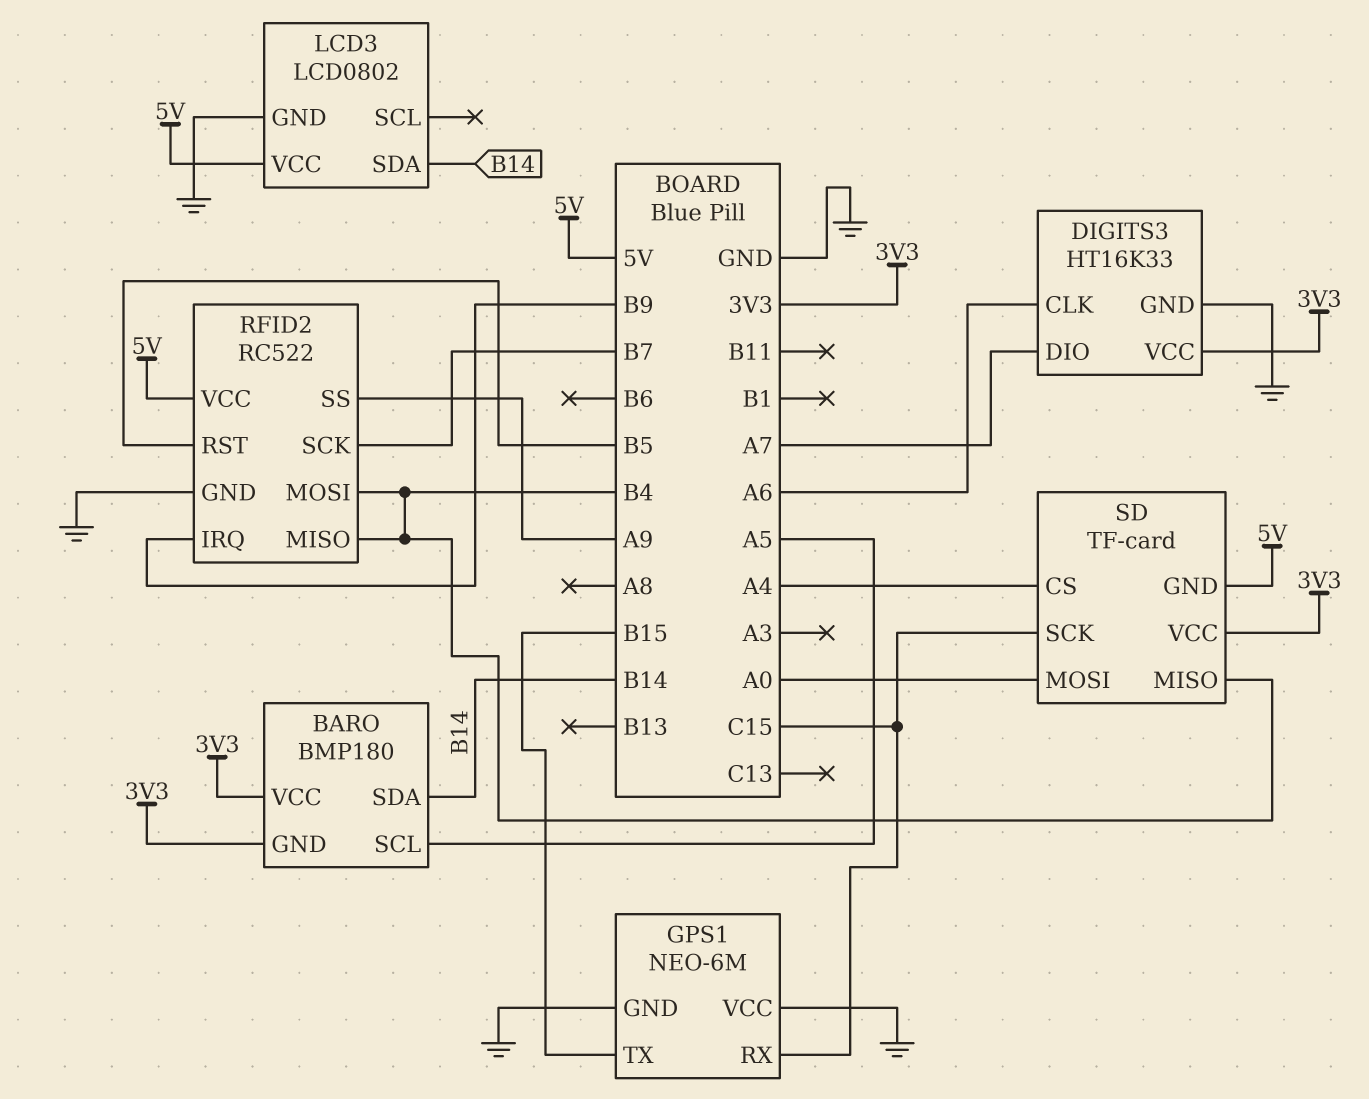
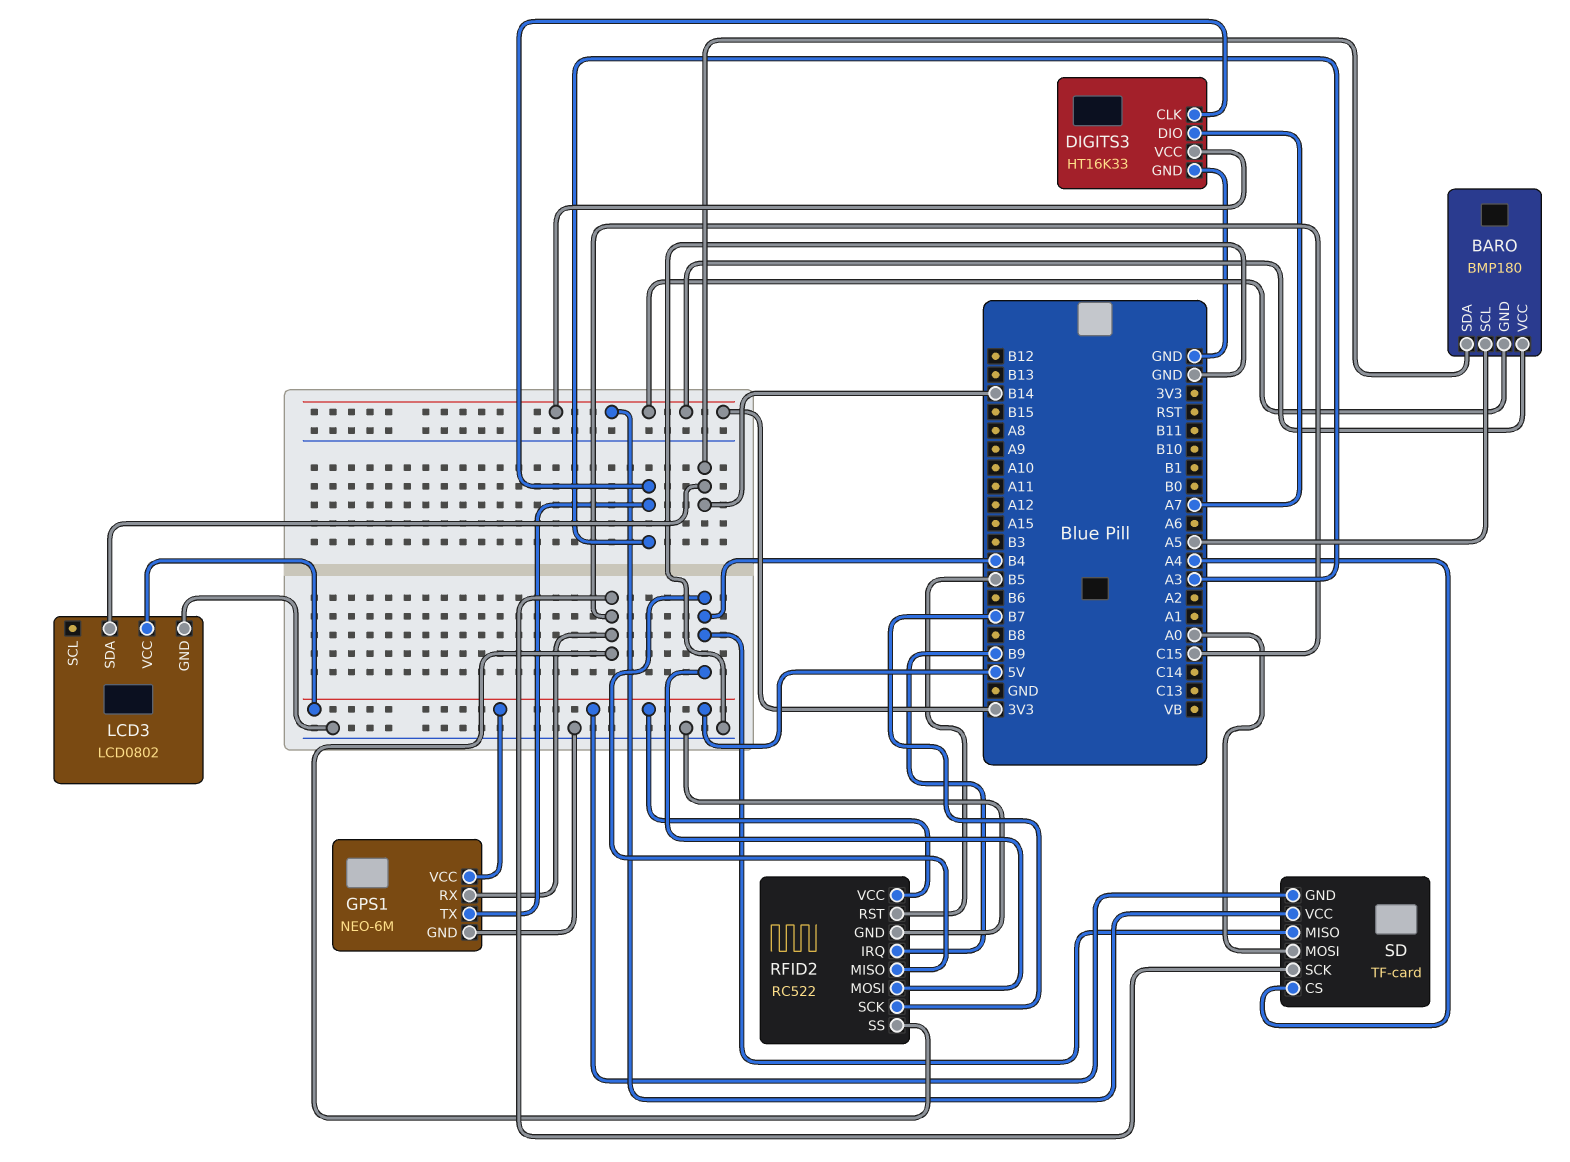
DIGITS3 pin CLK: A6 -> A3
GPS1 pin TX: B15 -> A3
GPS1 pin VCC: GND -> 5V
RFID2 pin SS: A9 -> C15

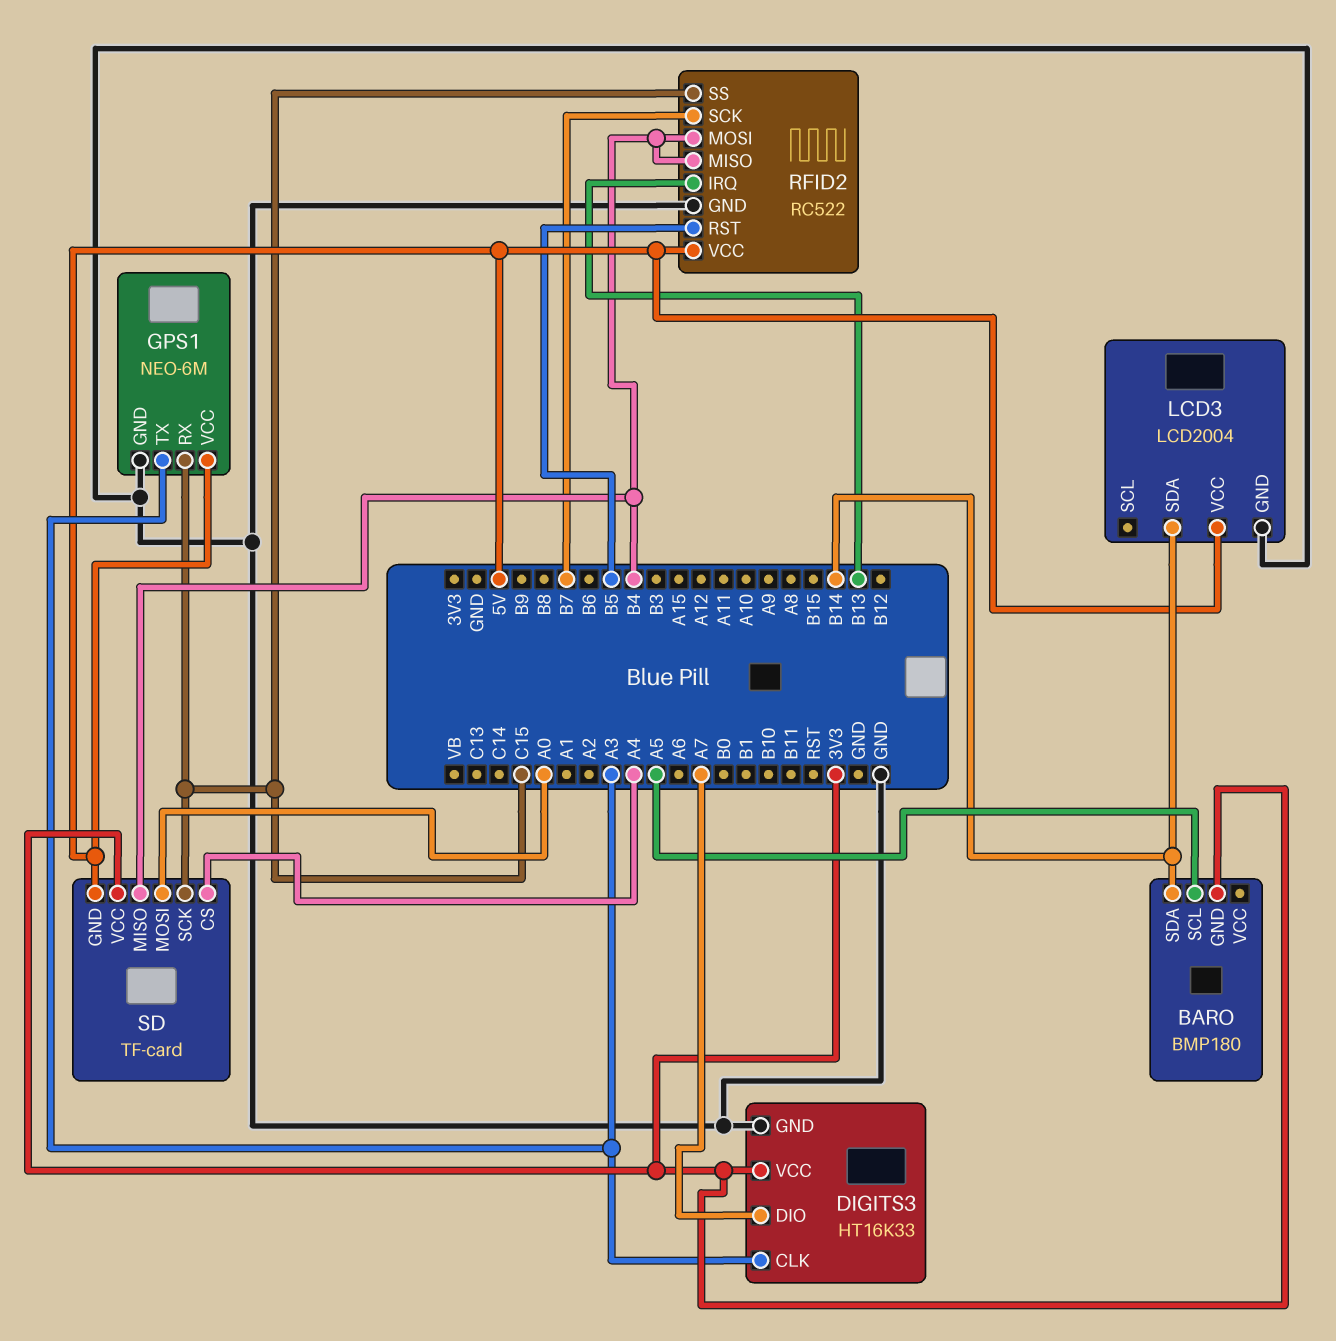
BARO pin VCC: 3V3 -> none
LCD3: LCD0802 -> LCD2004
RFID2 pin IRQ: B9 -> B13

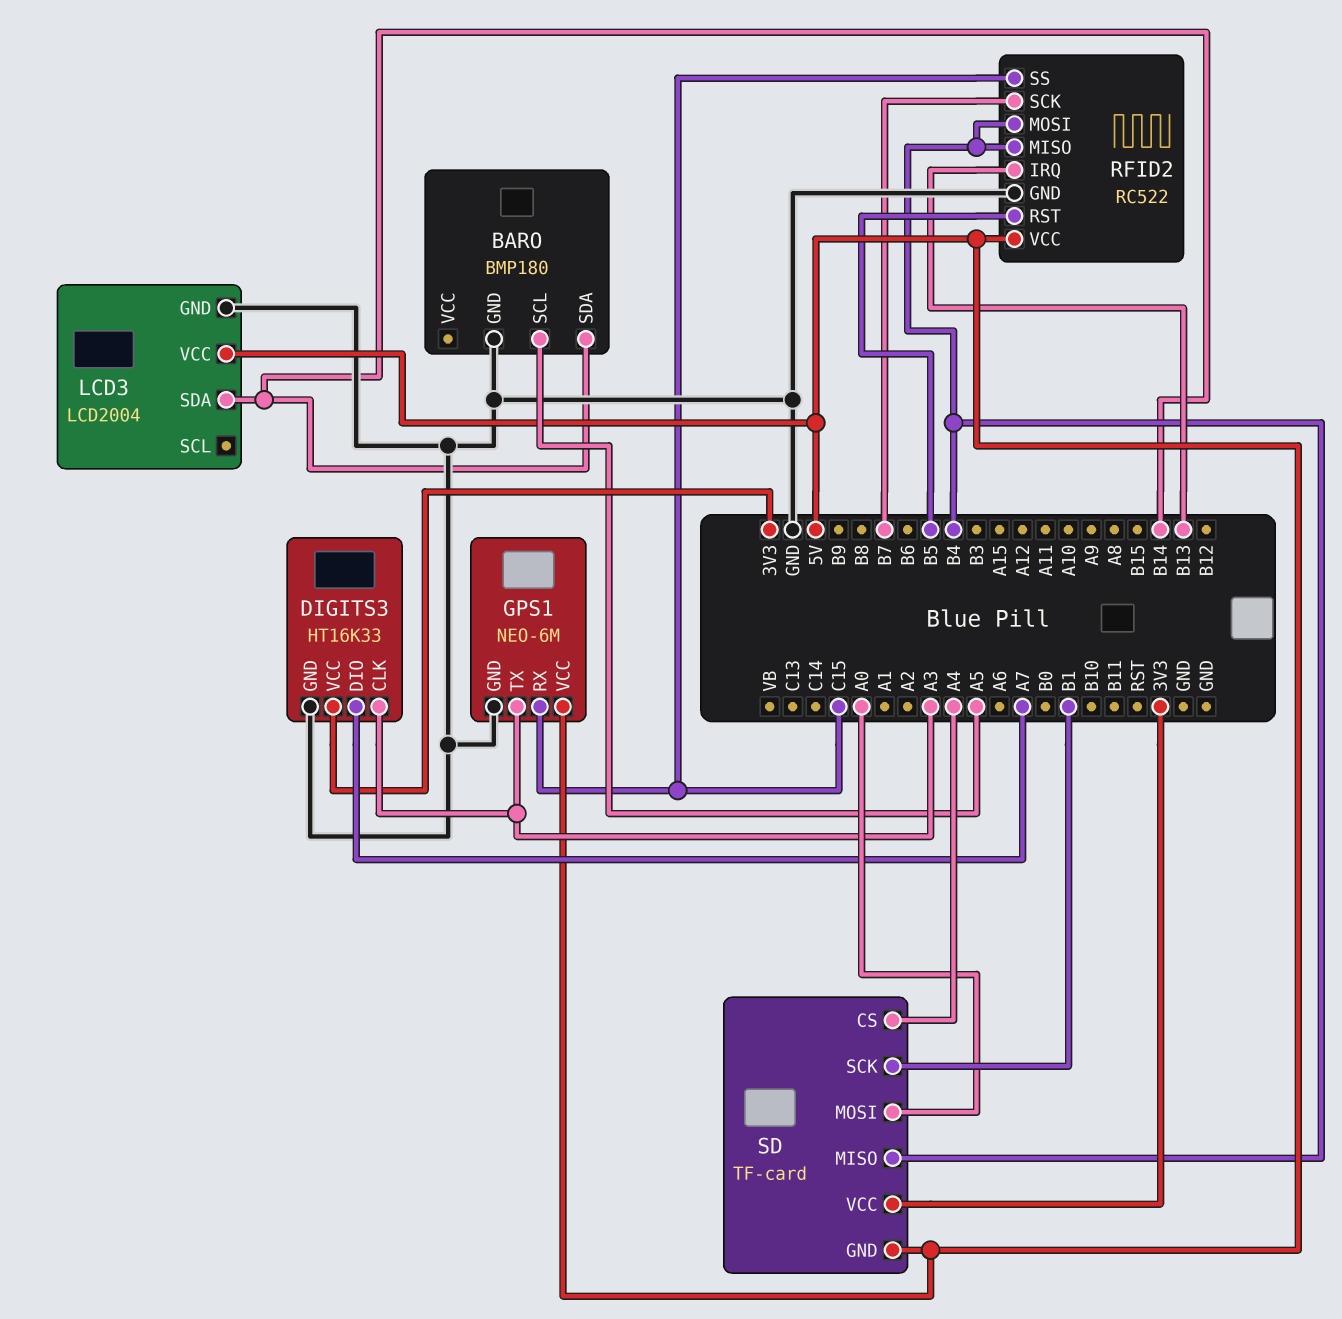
BARO pin GND: 3V3 -> GND
SD pin SCK: C15 -> B1

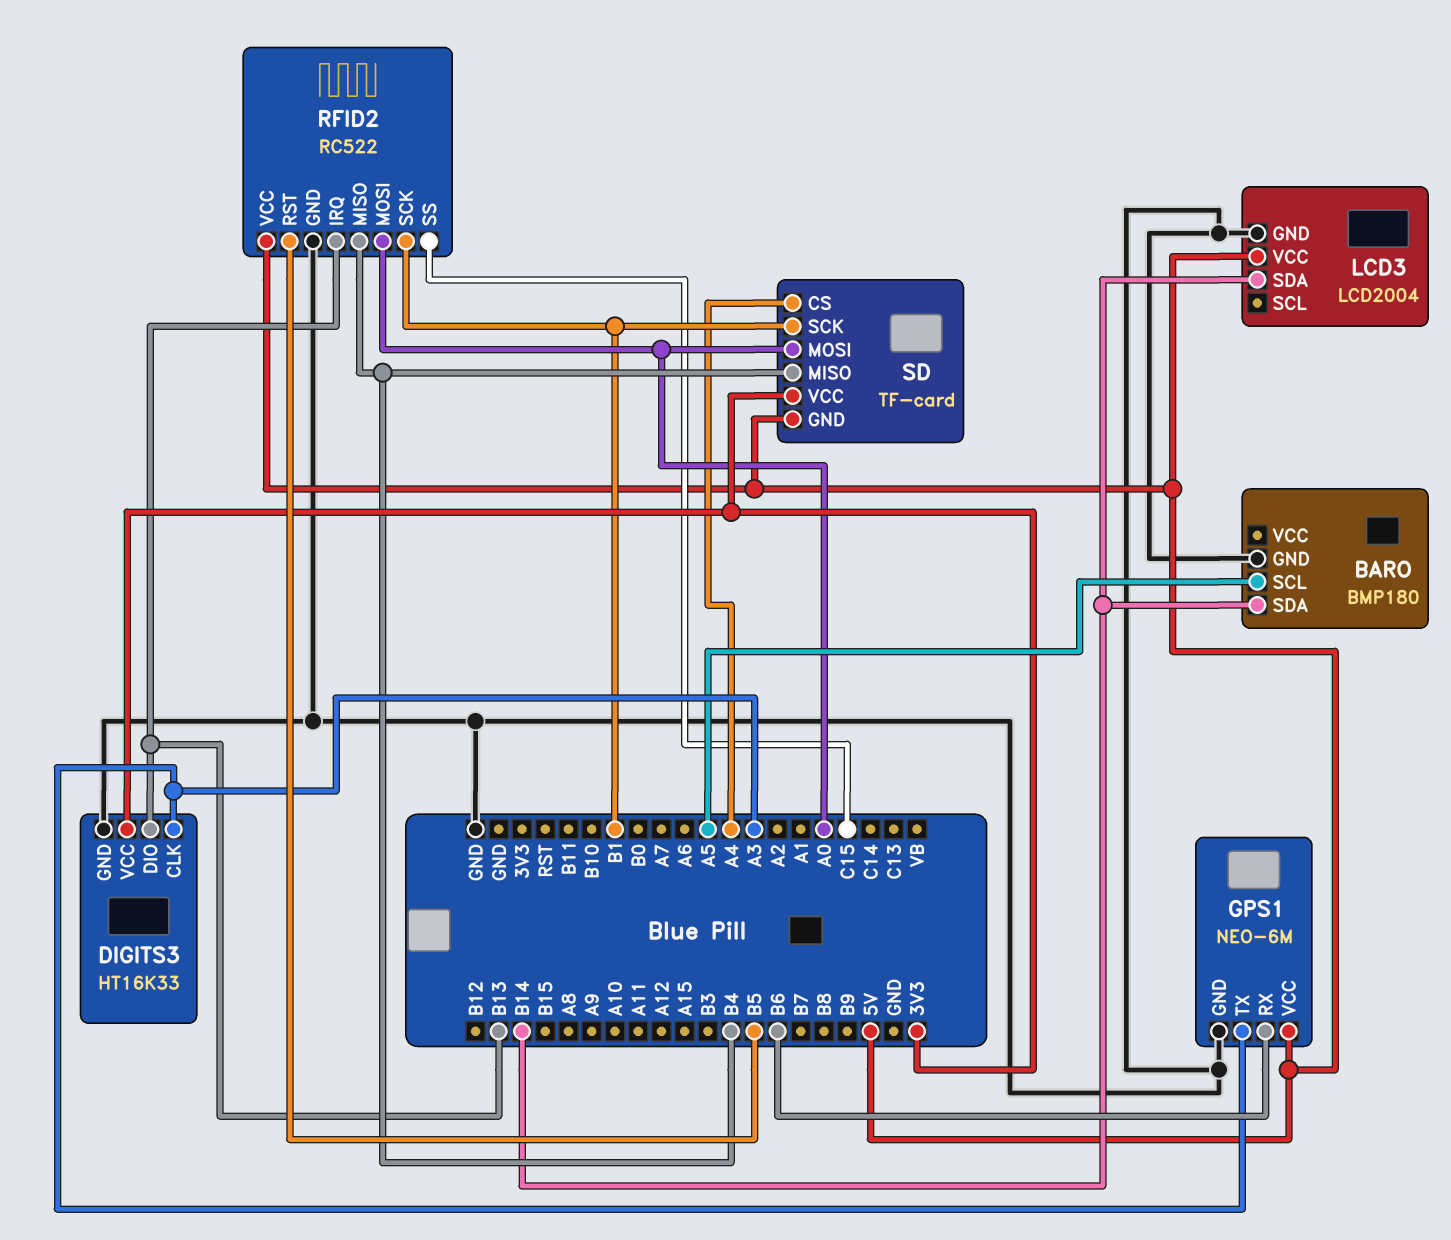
DIGITS3 pin DIO: A7 -> B13
GPS1 pin RX: C15 -> B6
RFID2 pin MOSI: B4 -> A0
RFID2 pin SCK: B7 -> B1

